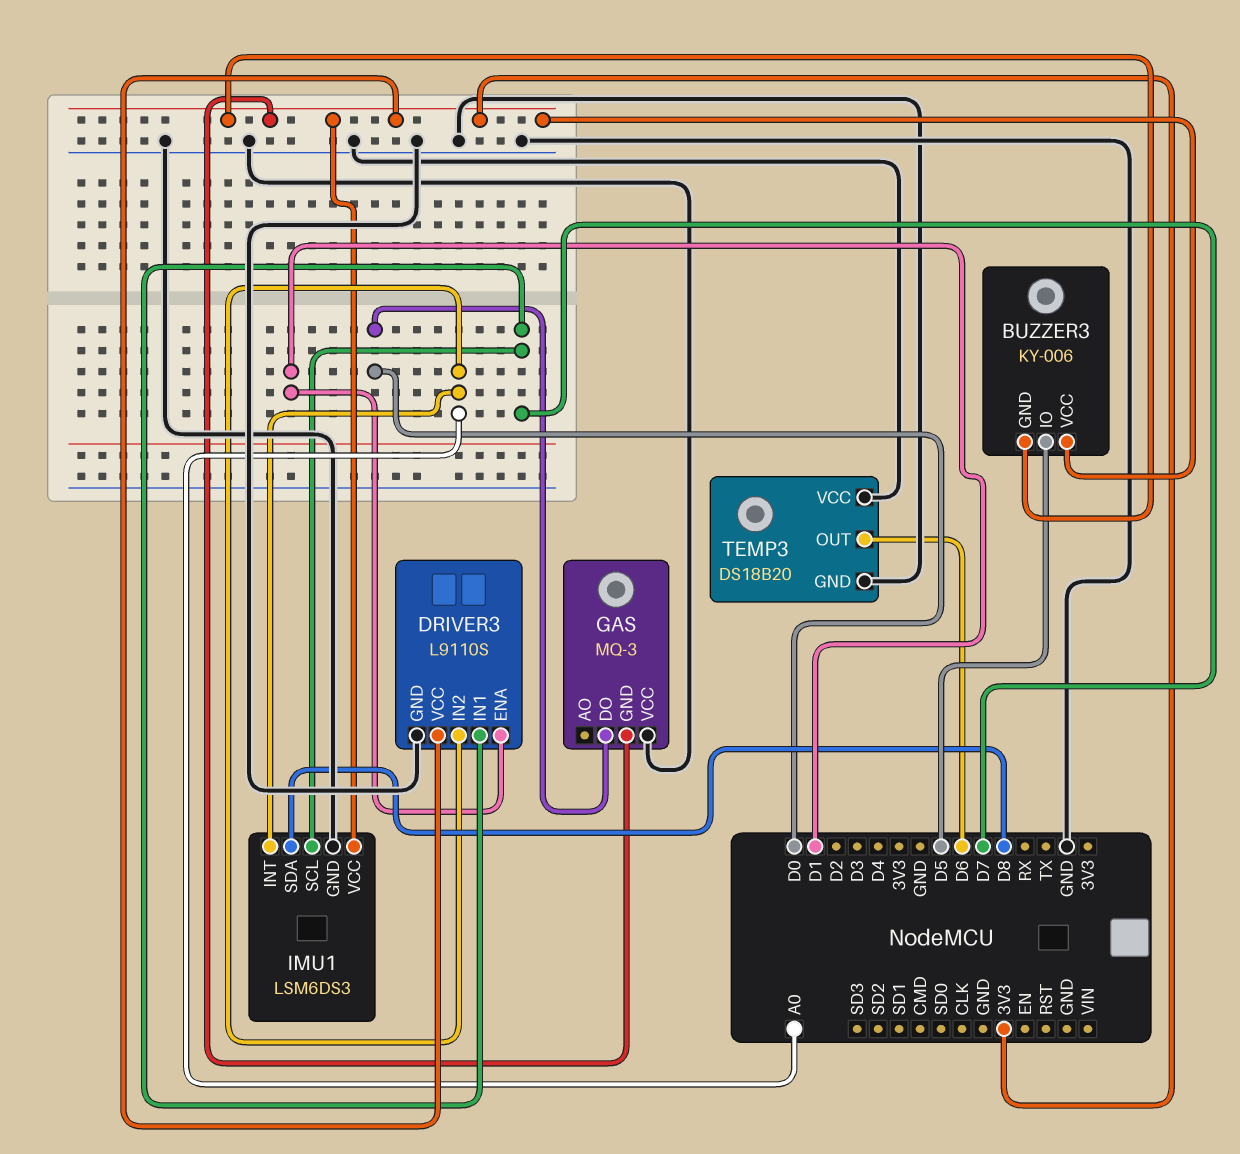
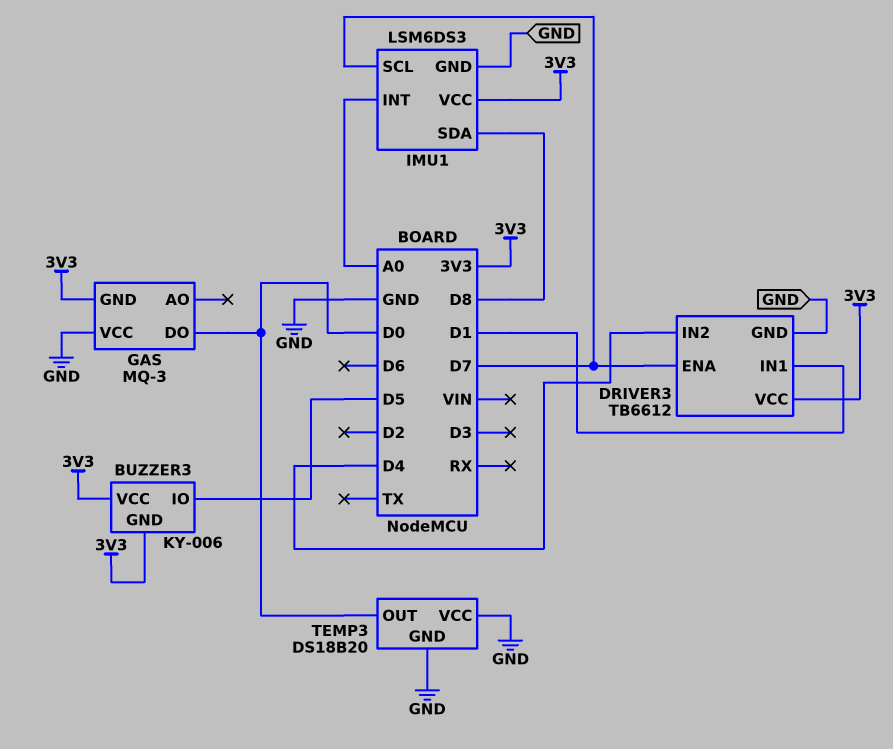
DRIVER3: L9110S -> TB6612
DRIVER3 pin ENA: D1 -> D7
DRIVER3 pin IN1: D7 -> D1
DRIVER3 pin IN2: A0 -> D4
TEMP3 pin OUT: D6 -> D0

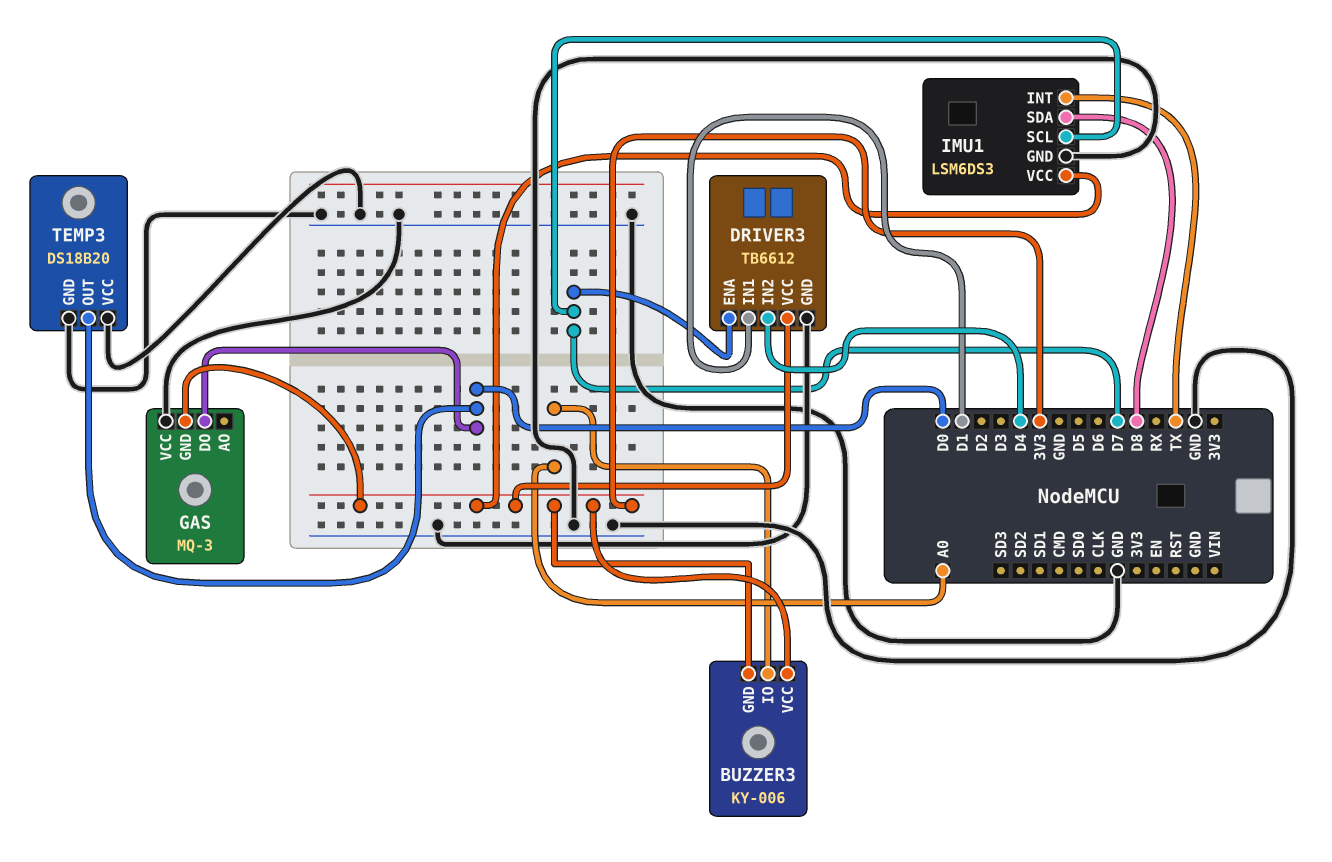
BUZZER3 pin IO: D5 -> A0
IMU1 pin INT: A0 -> TX

